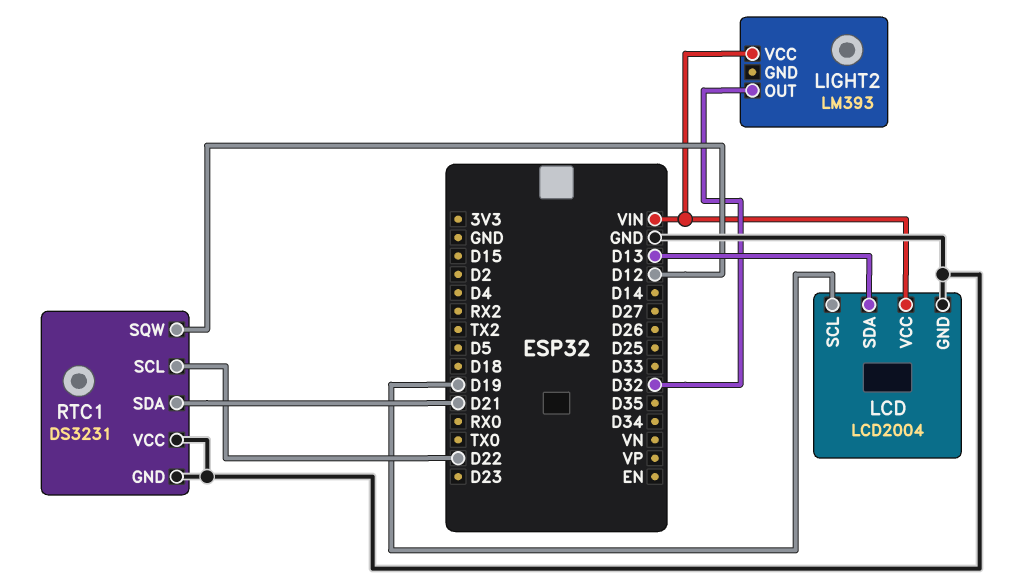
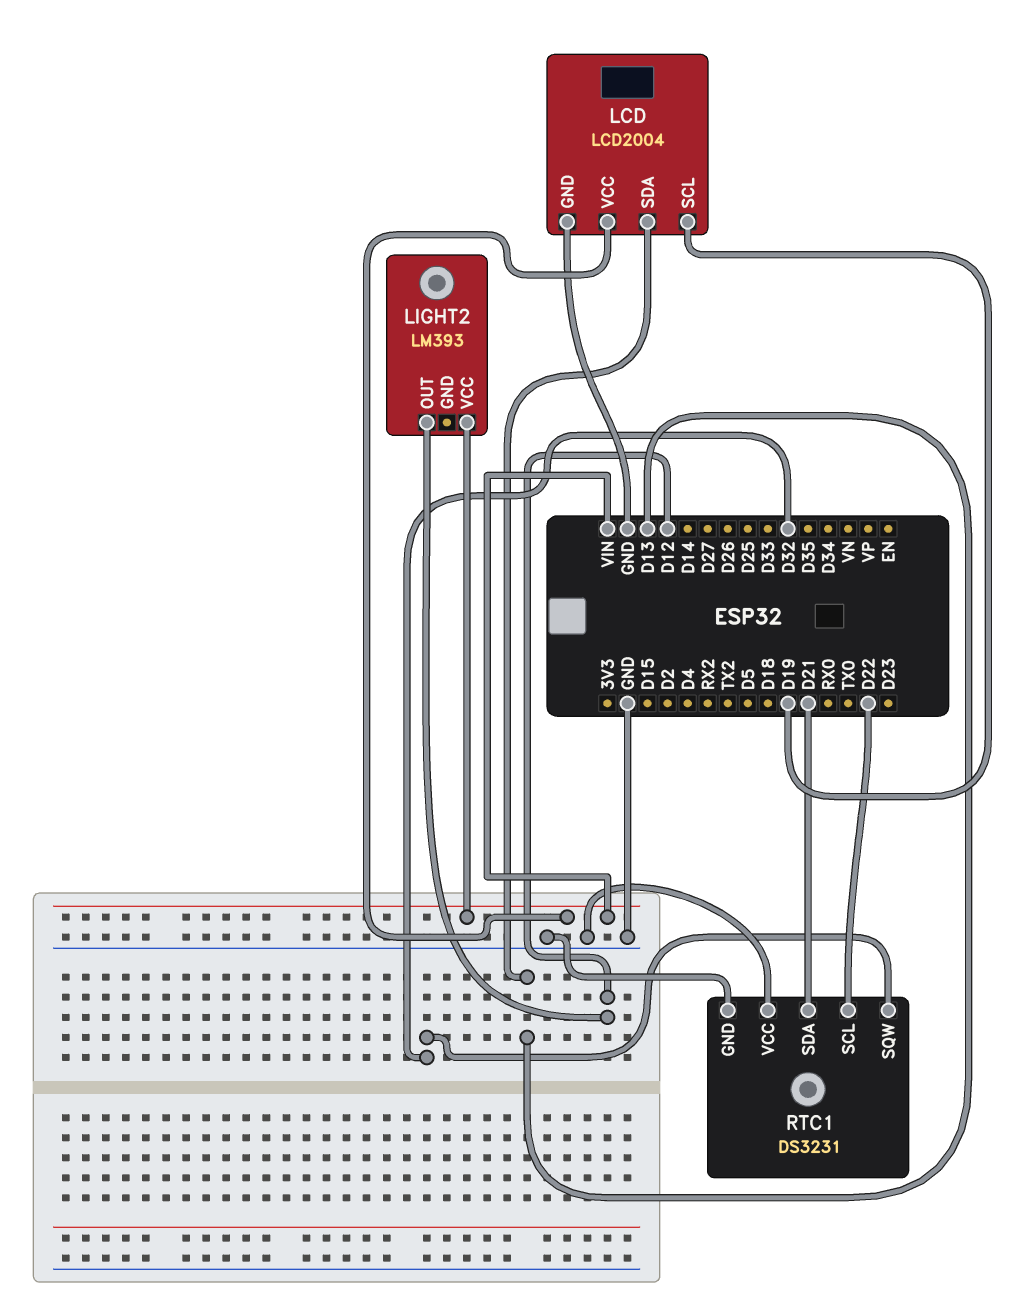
LIGHT2 pin OUT: D32 -> D12
RTC1 pin SQW: D12 -> D32

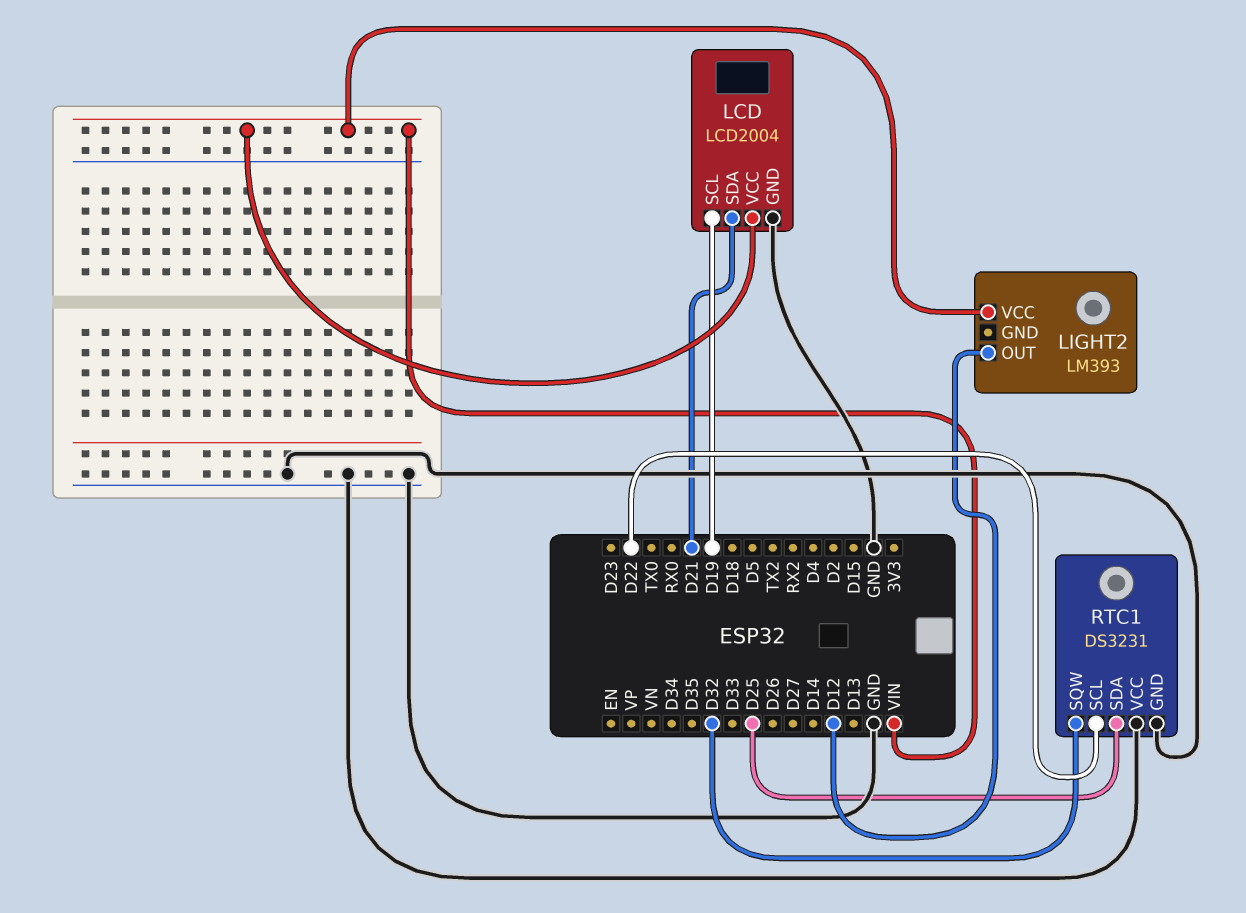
LCD pin SDA: D13 -> D21
RTC1 pin SDA: D21 -> D25

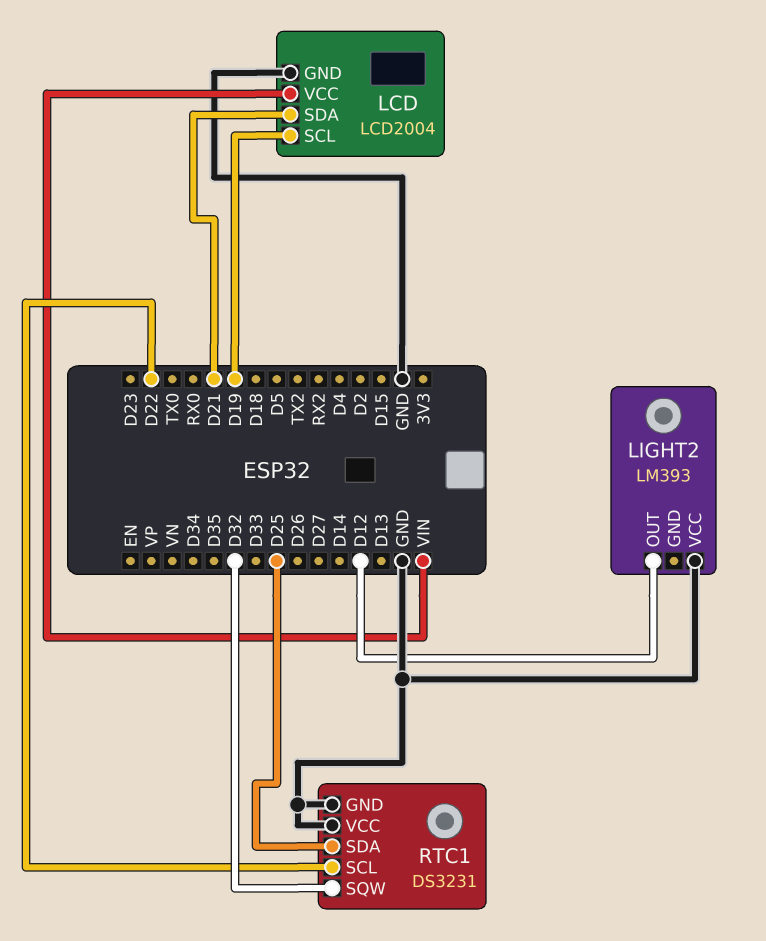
LIGHT2 pin VCC: VIN -> GND

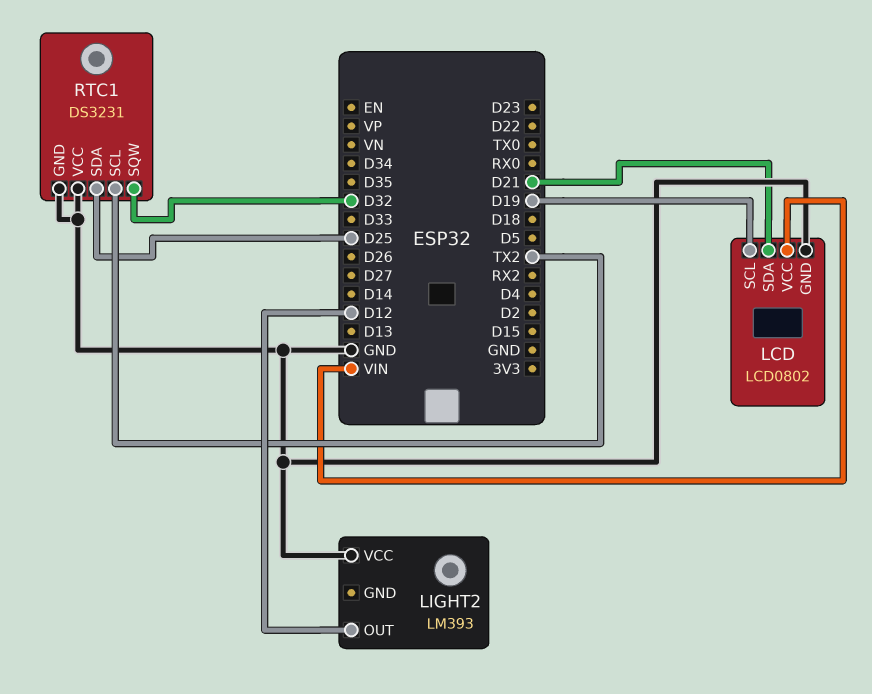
LCD: LCD2004 -> LCD0802
RTC1 pin SCL: D22 -> TX2

